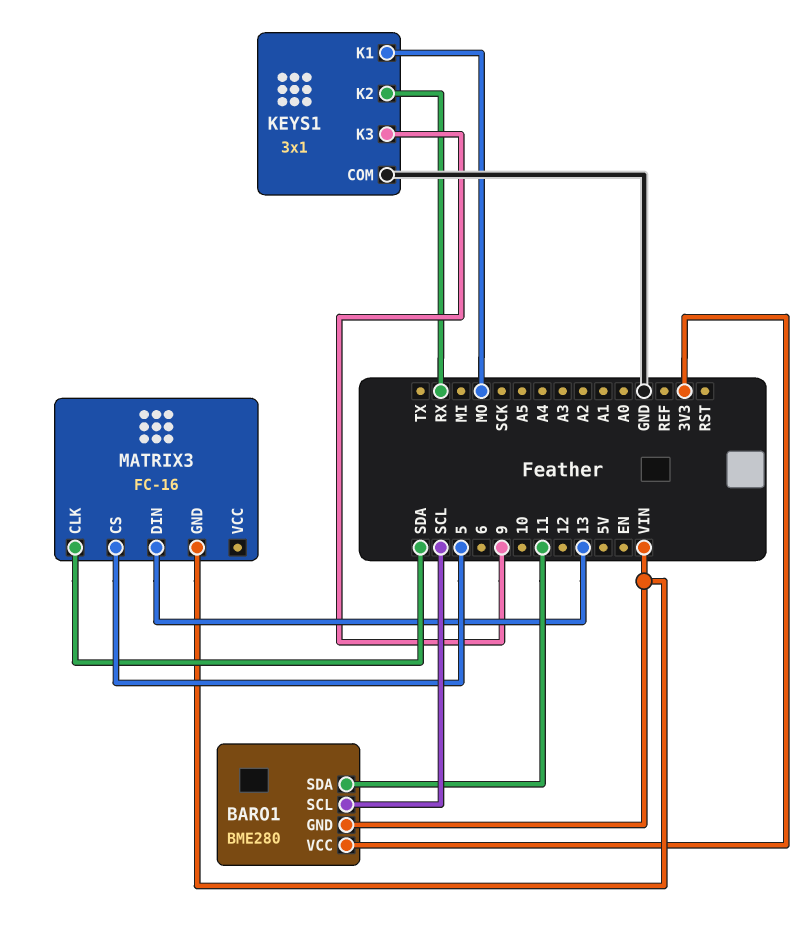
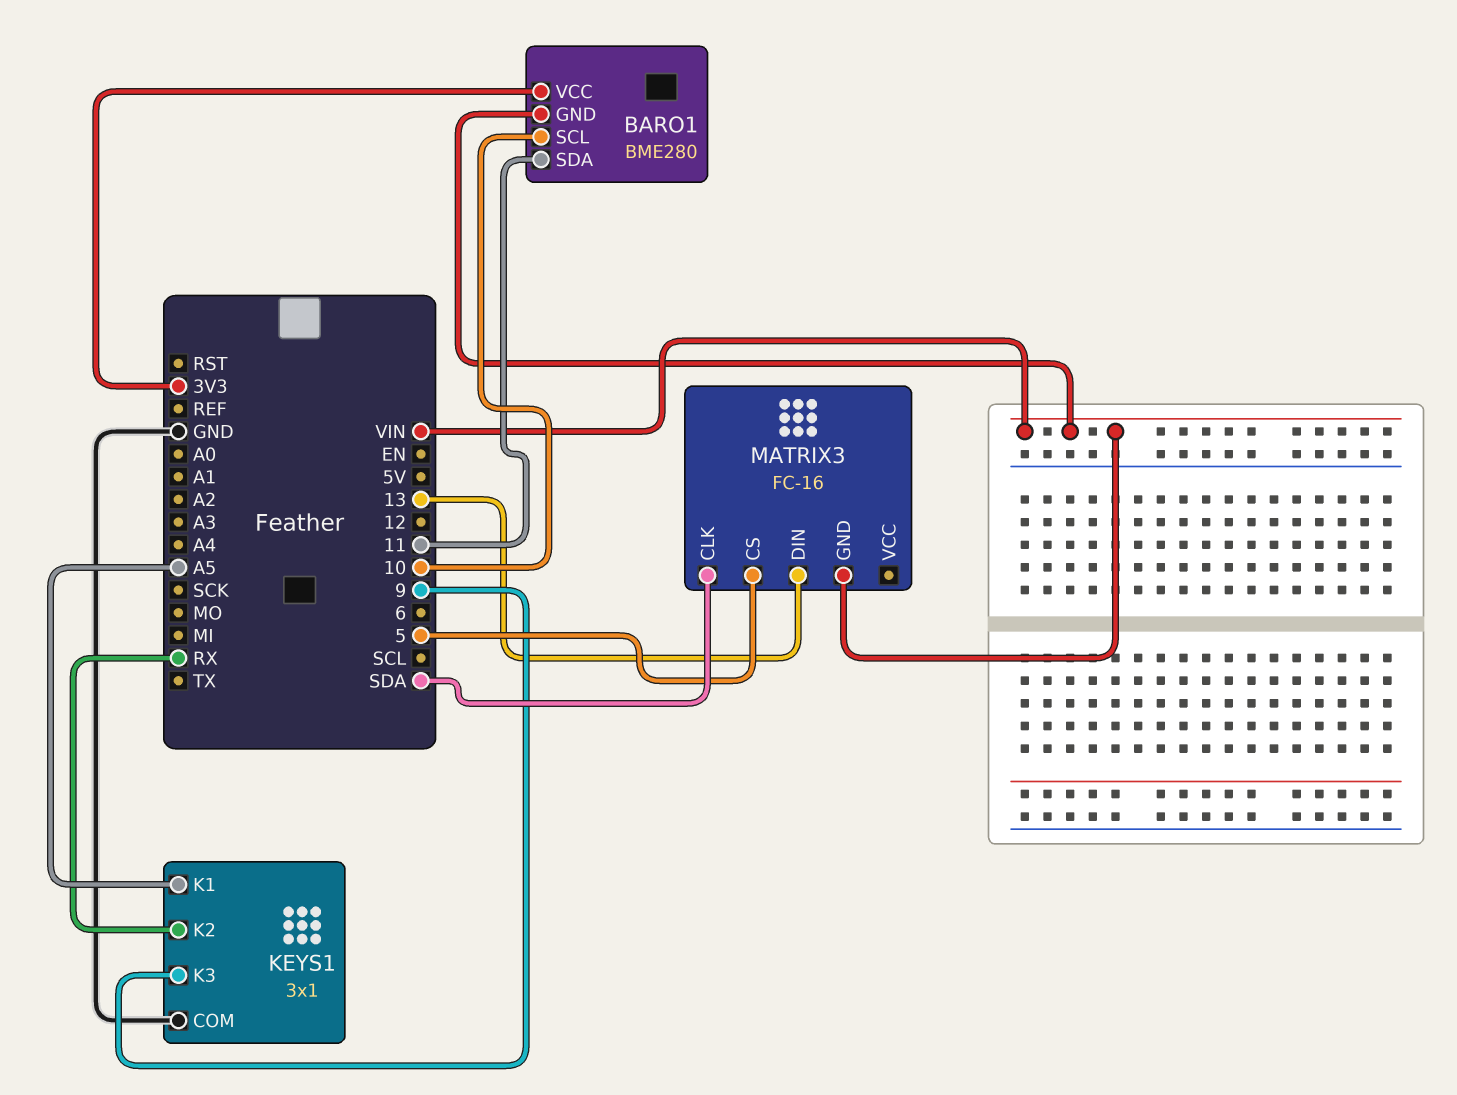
BARO1 pin SCL: SCL -> 10
KEYS1 pin K1: MO -> A5

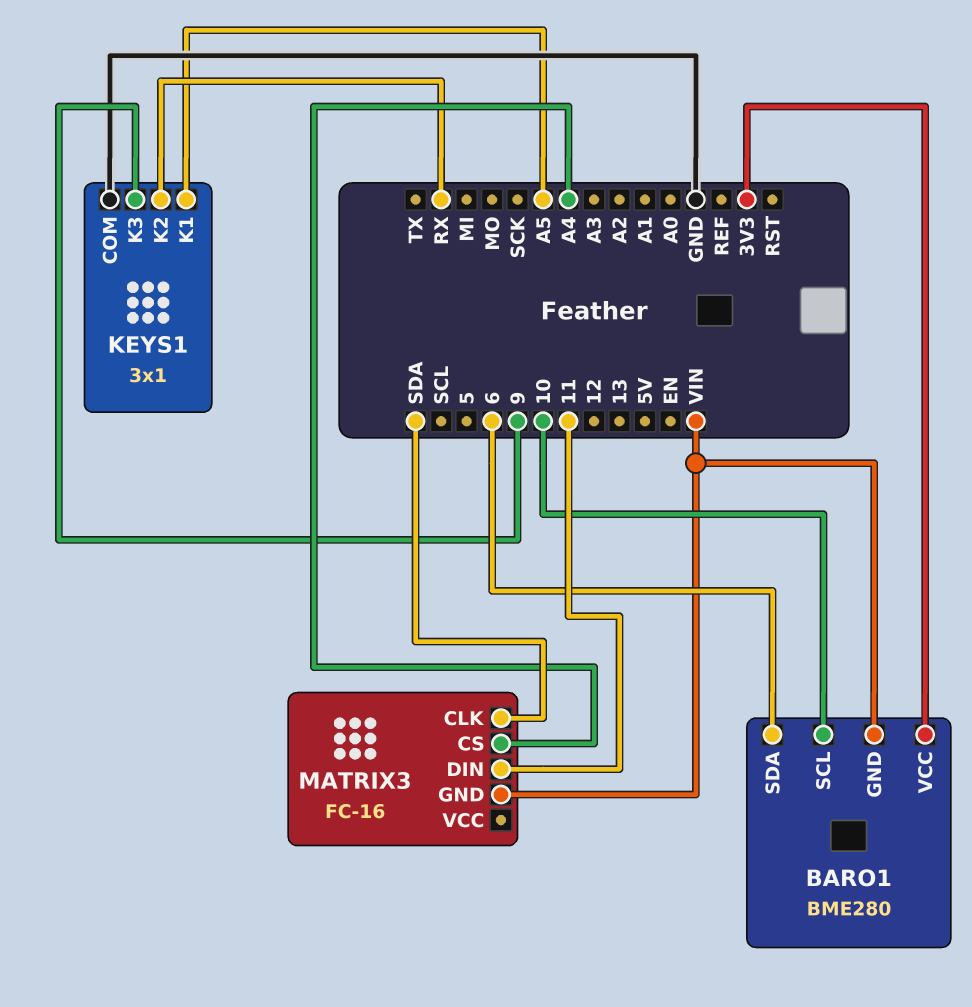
BARO1 pin SDA: 11 -> 6
MATRIX3 pin CS: 5 -> A4
MATRIX3 pin DIN: 13 -> 11

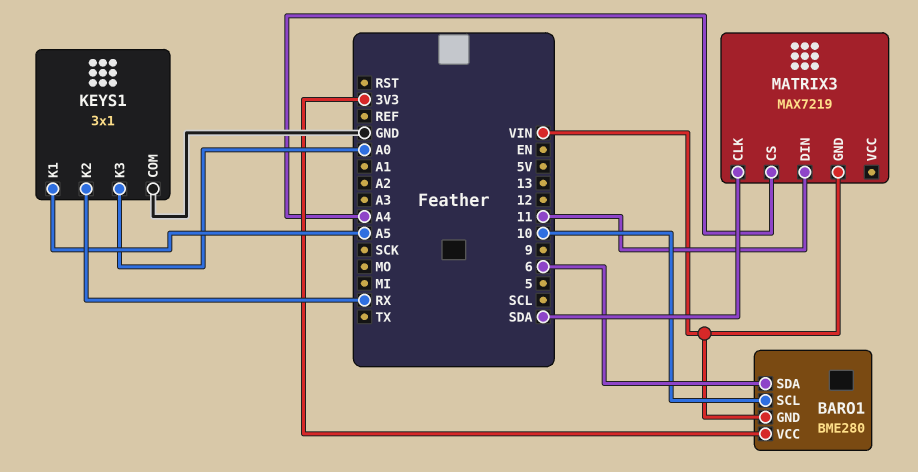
KEYS1 pin K3: 9 -> A0
MATRIX3: FC-16 -> MAX7219

